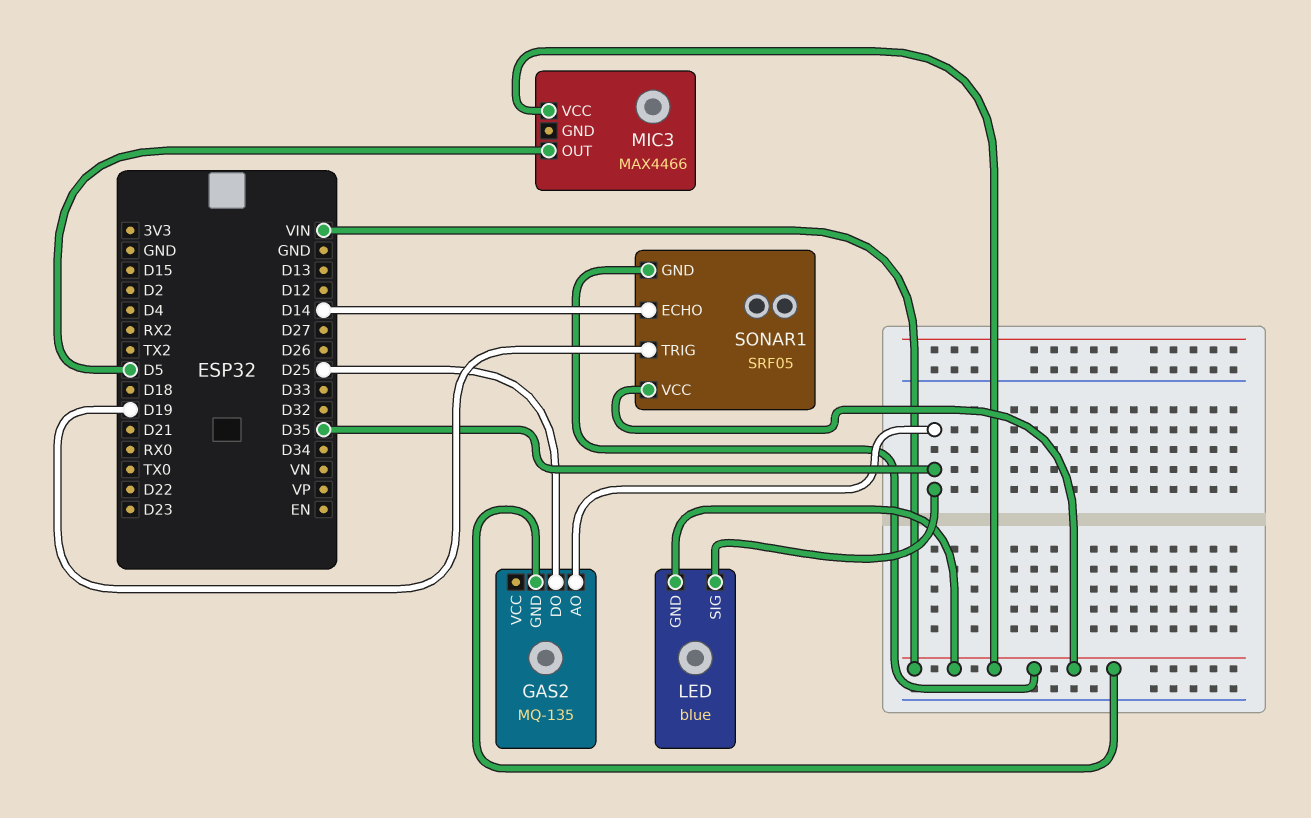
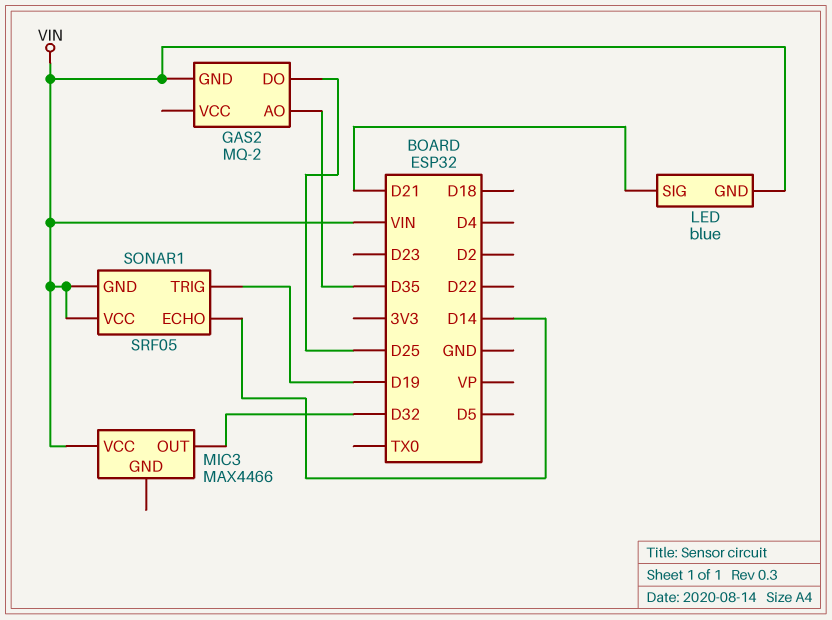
GAS2: MQ-135 -> MQ-2
LED pin SIG: D35 -> D21
MIC3 pin OUT: D5 -> D32

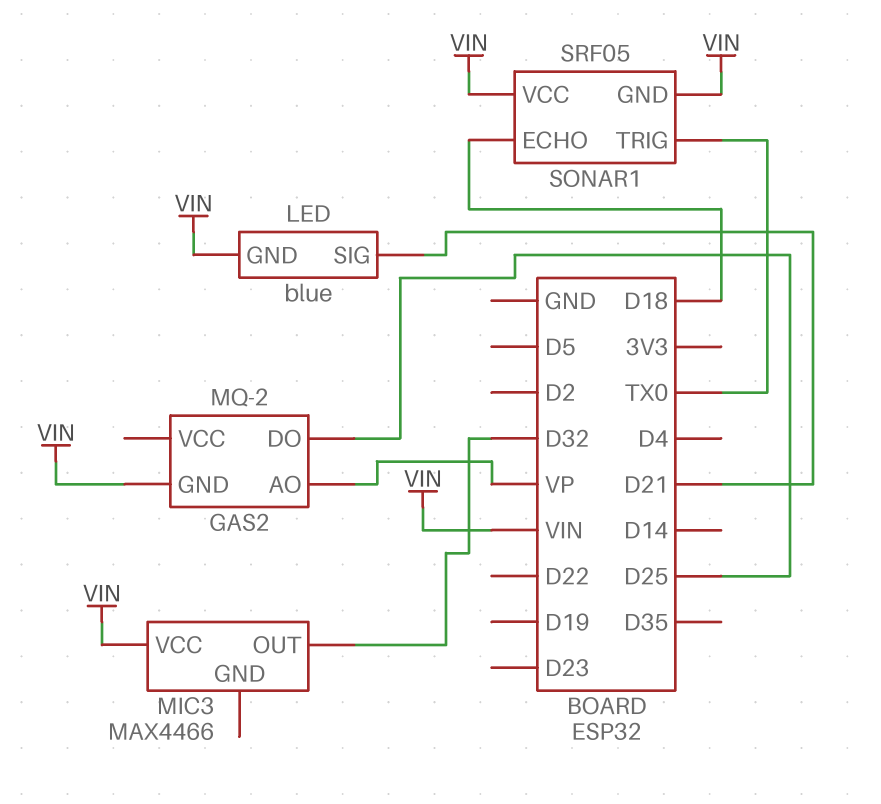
GAS2 pin AO: D35 -> VP
SONAR1 pin ECHO: D14 -> D18
SONAR1 pin TRIG: D19 -> TX0

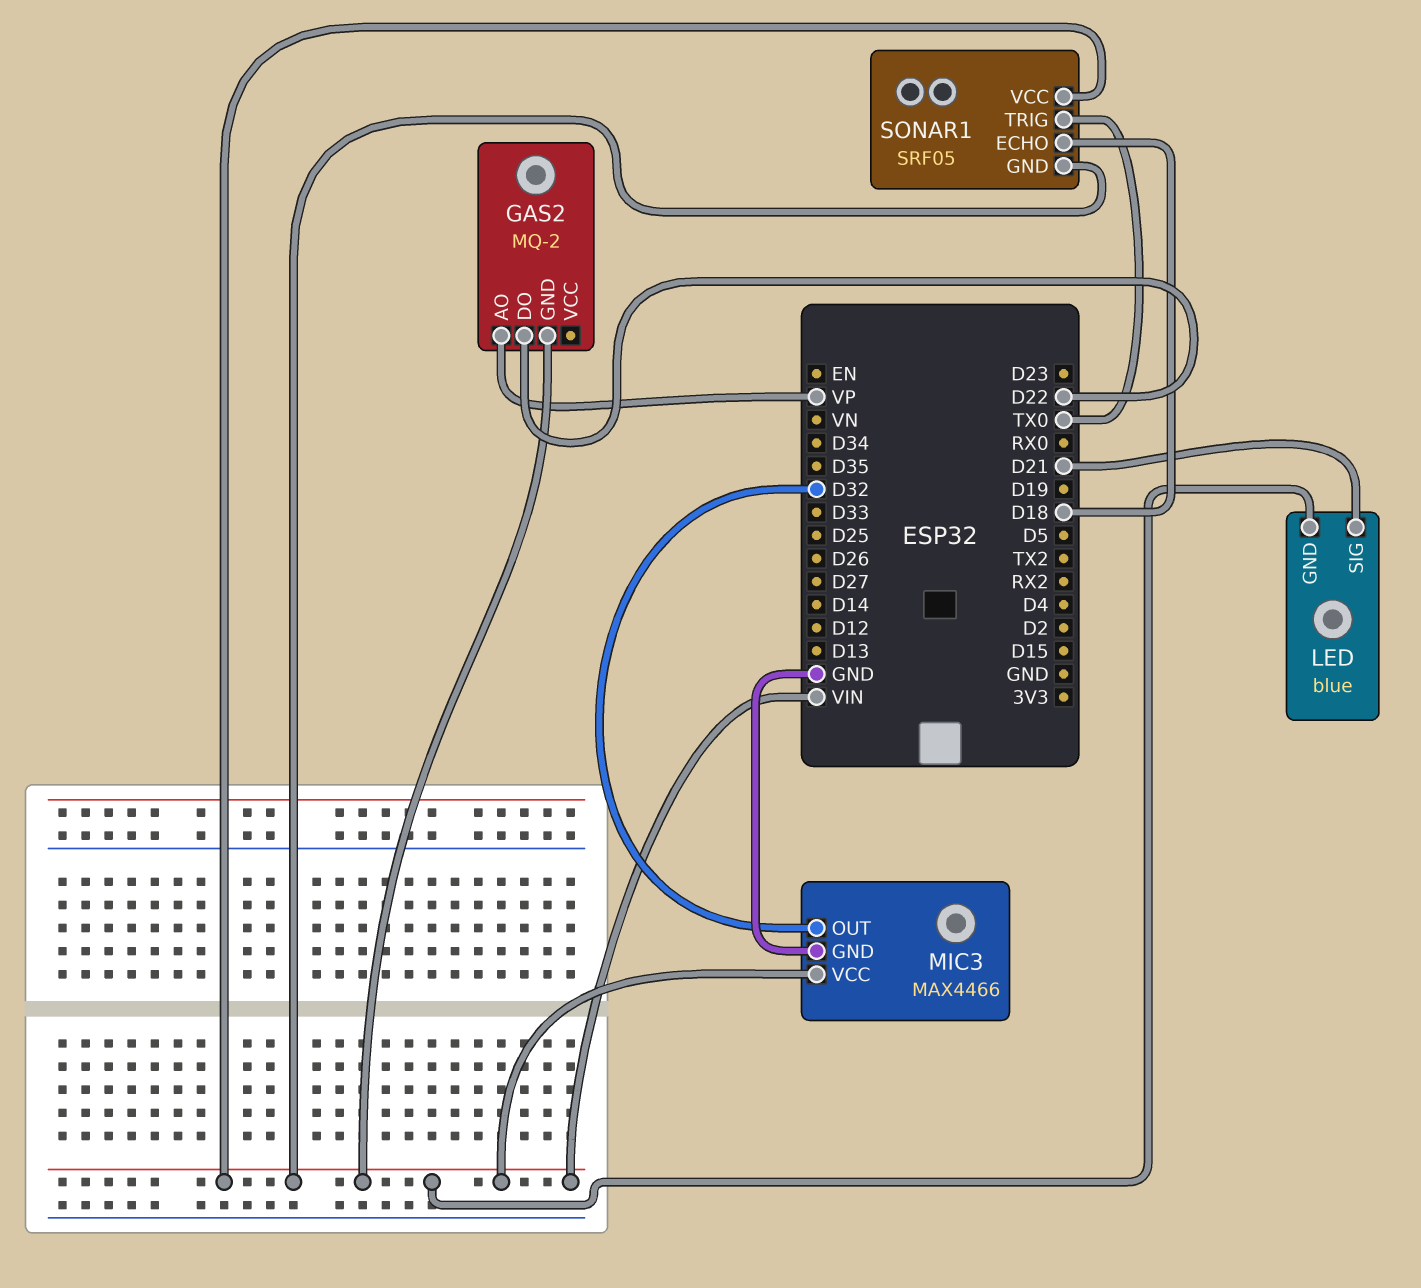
GAS2 pin DO: D25 -> D22
MIC3 pin GND: none -> GND

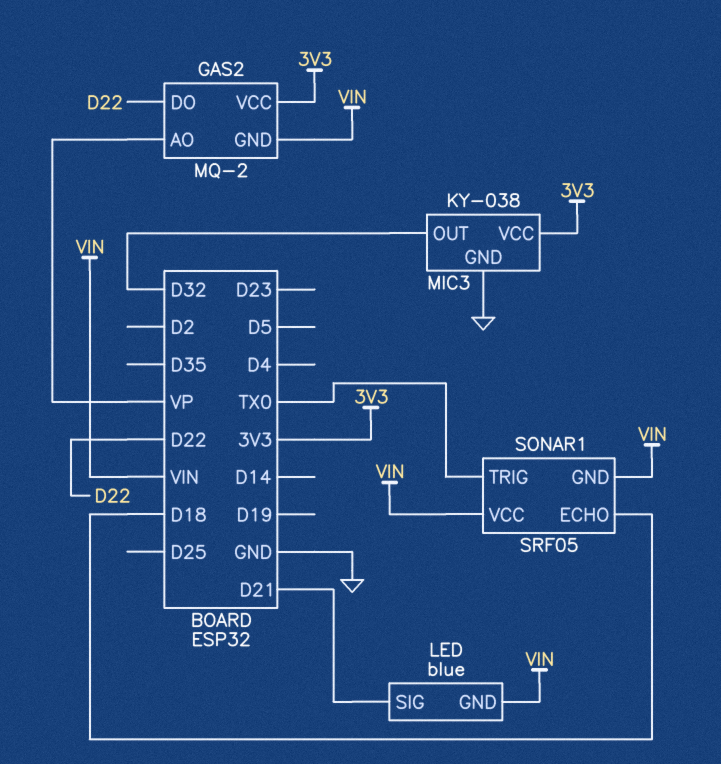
GAS2 pin VCC: none -> 3V3
MIC3: MAX4466 -> KY-038
MIC3 pin VCC: VIN -> 3V3

